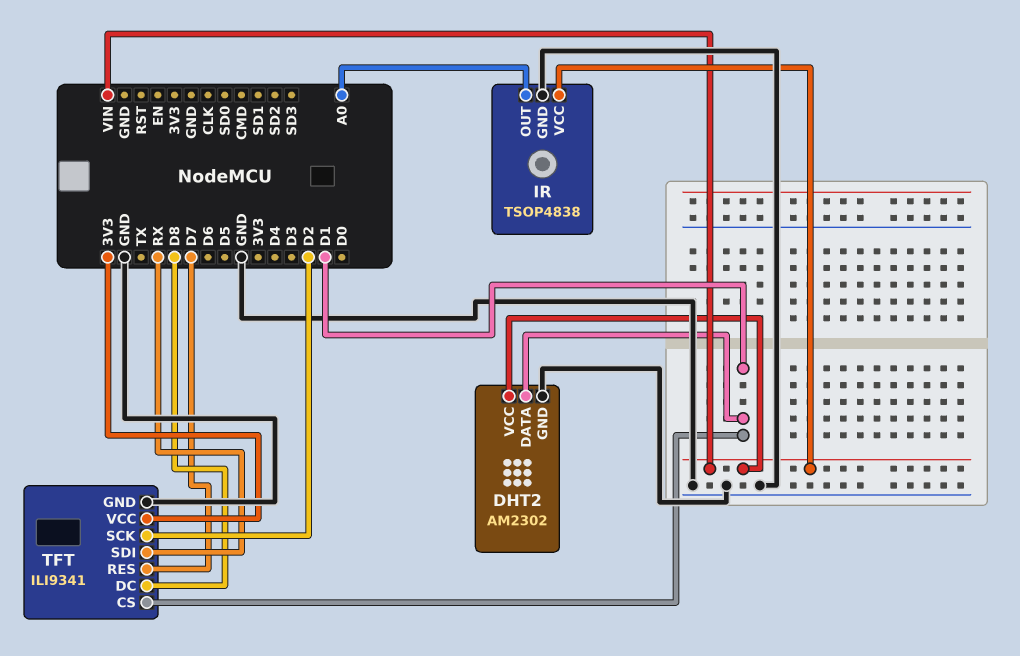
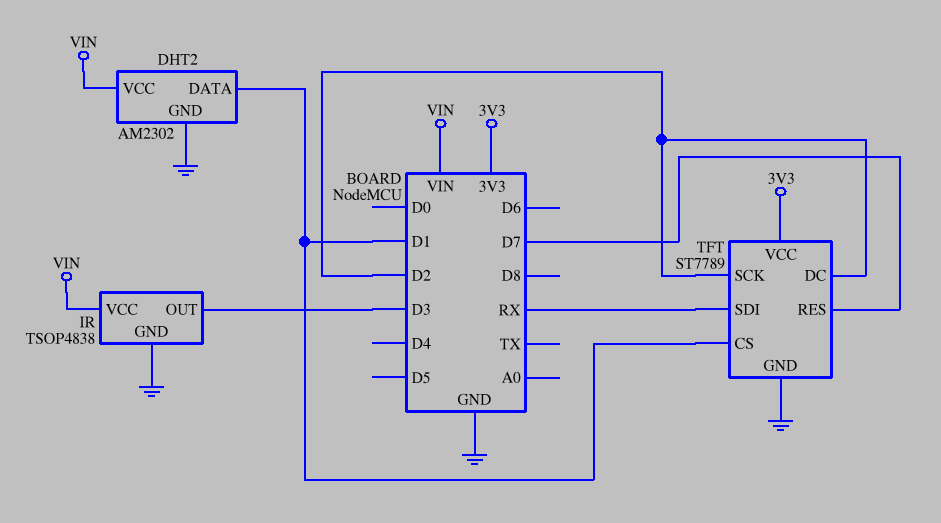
IR pin OUT: A0 -> D3
TFT: ILI9341 -> ST7789
TFT pin DC: D8 -> D2

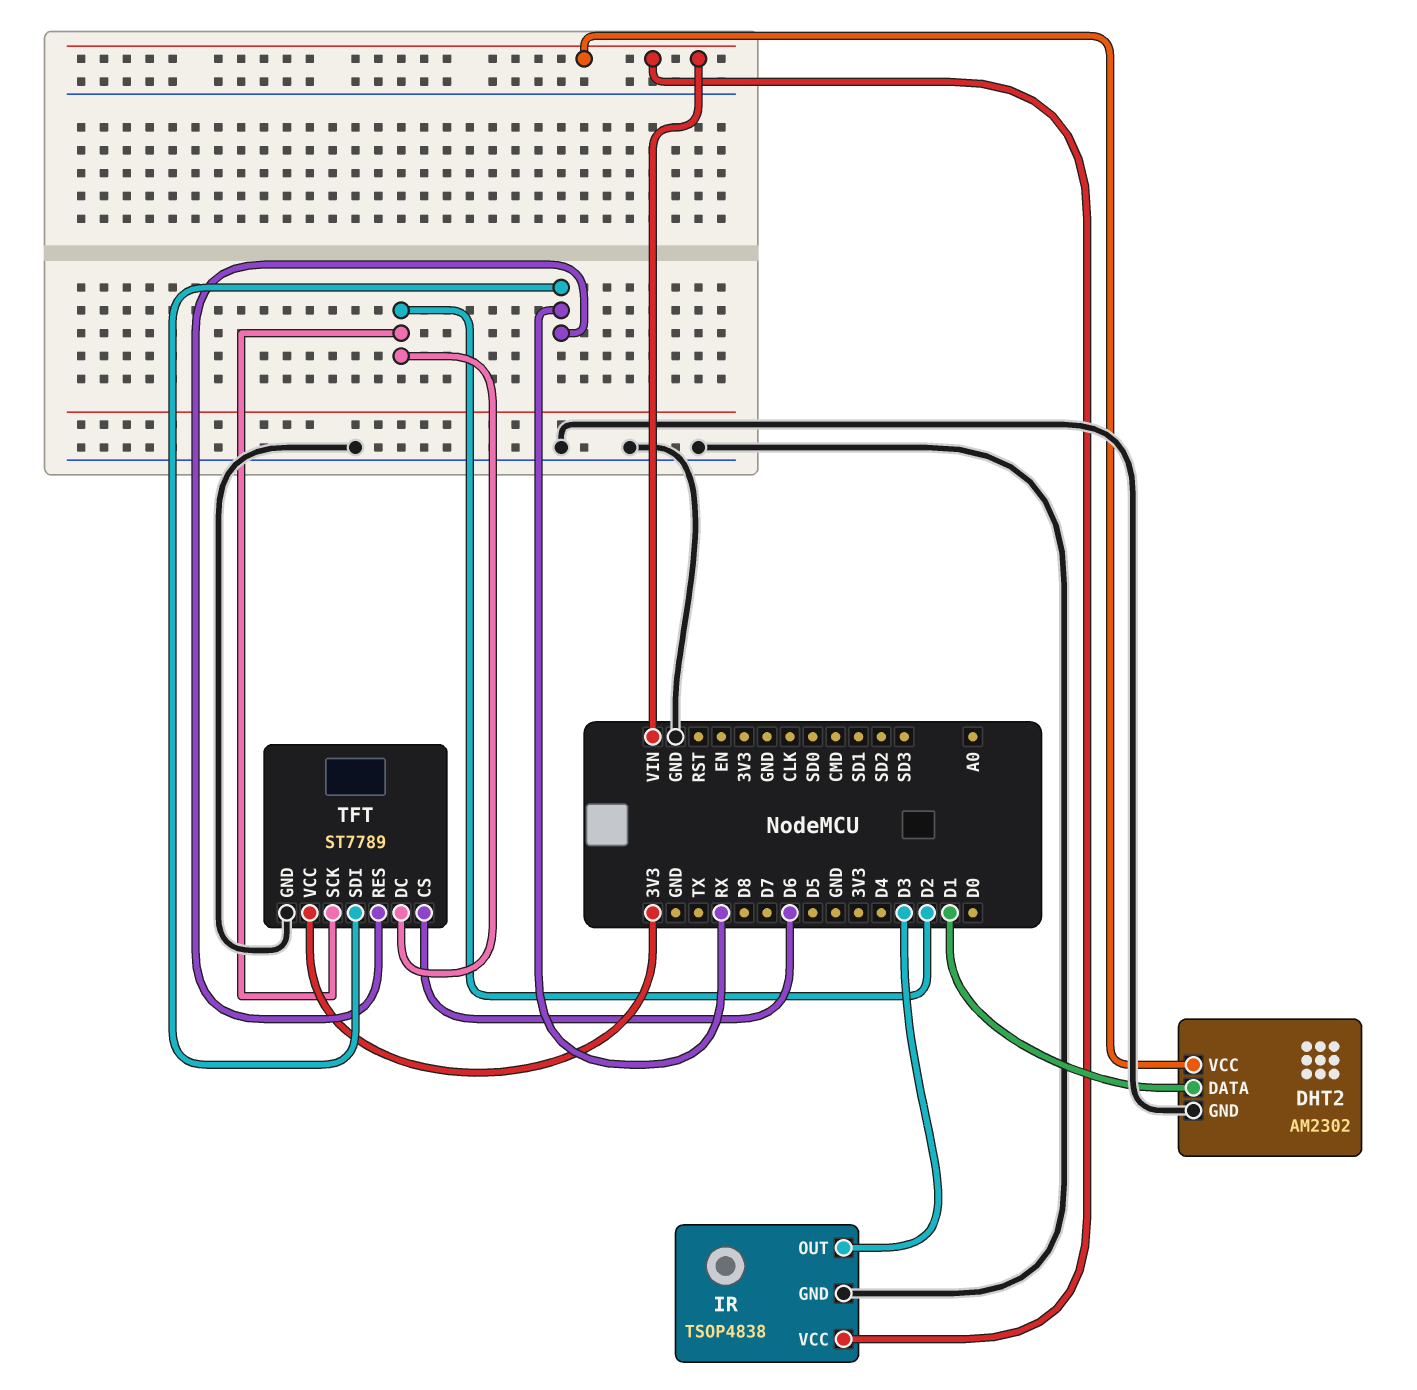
TFT pin CS: D1 -> D6
TFT pin RES: D7 -> RX

